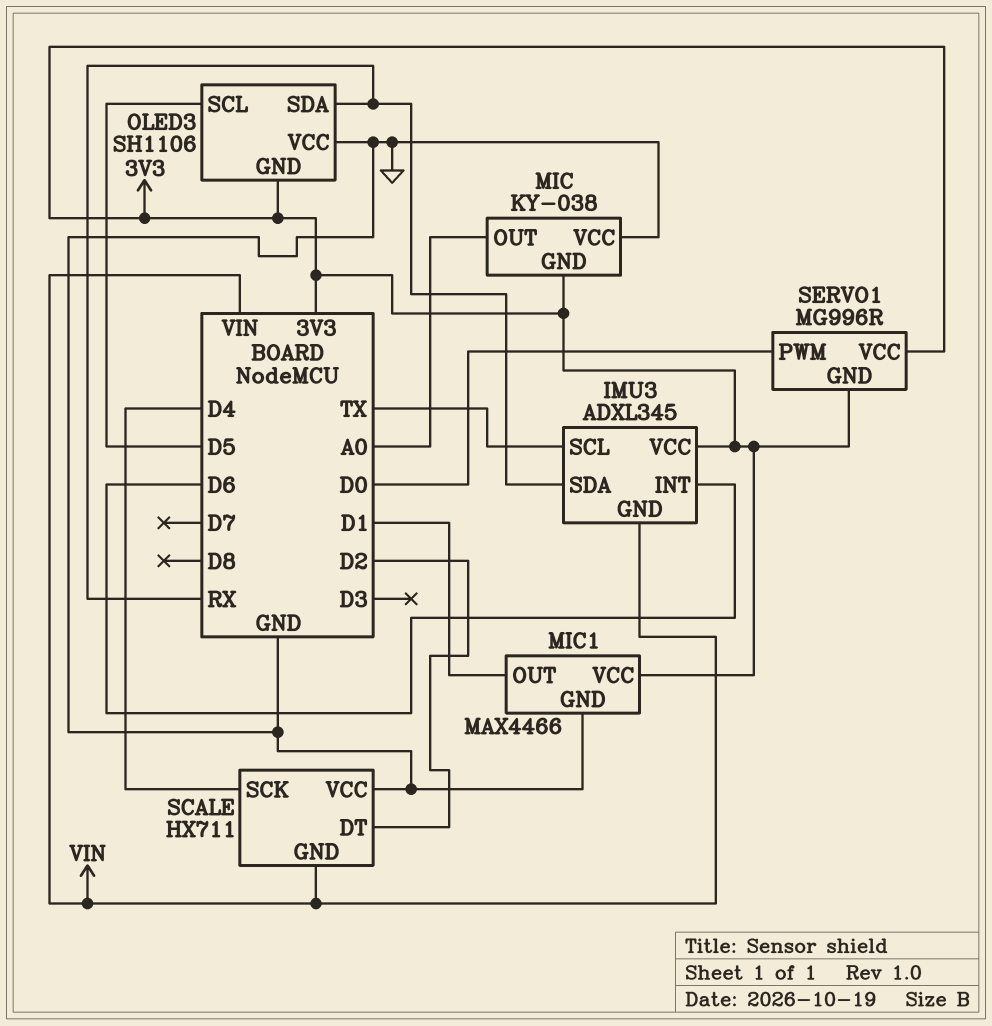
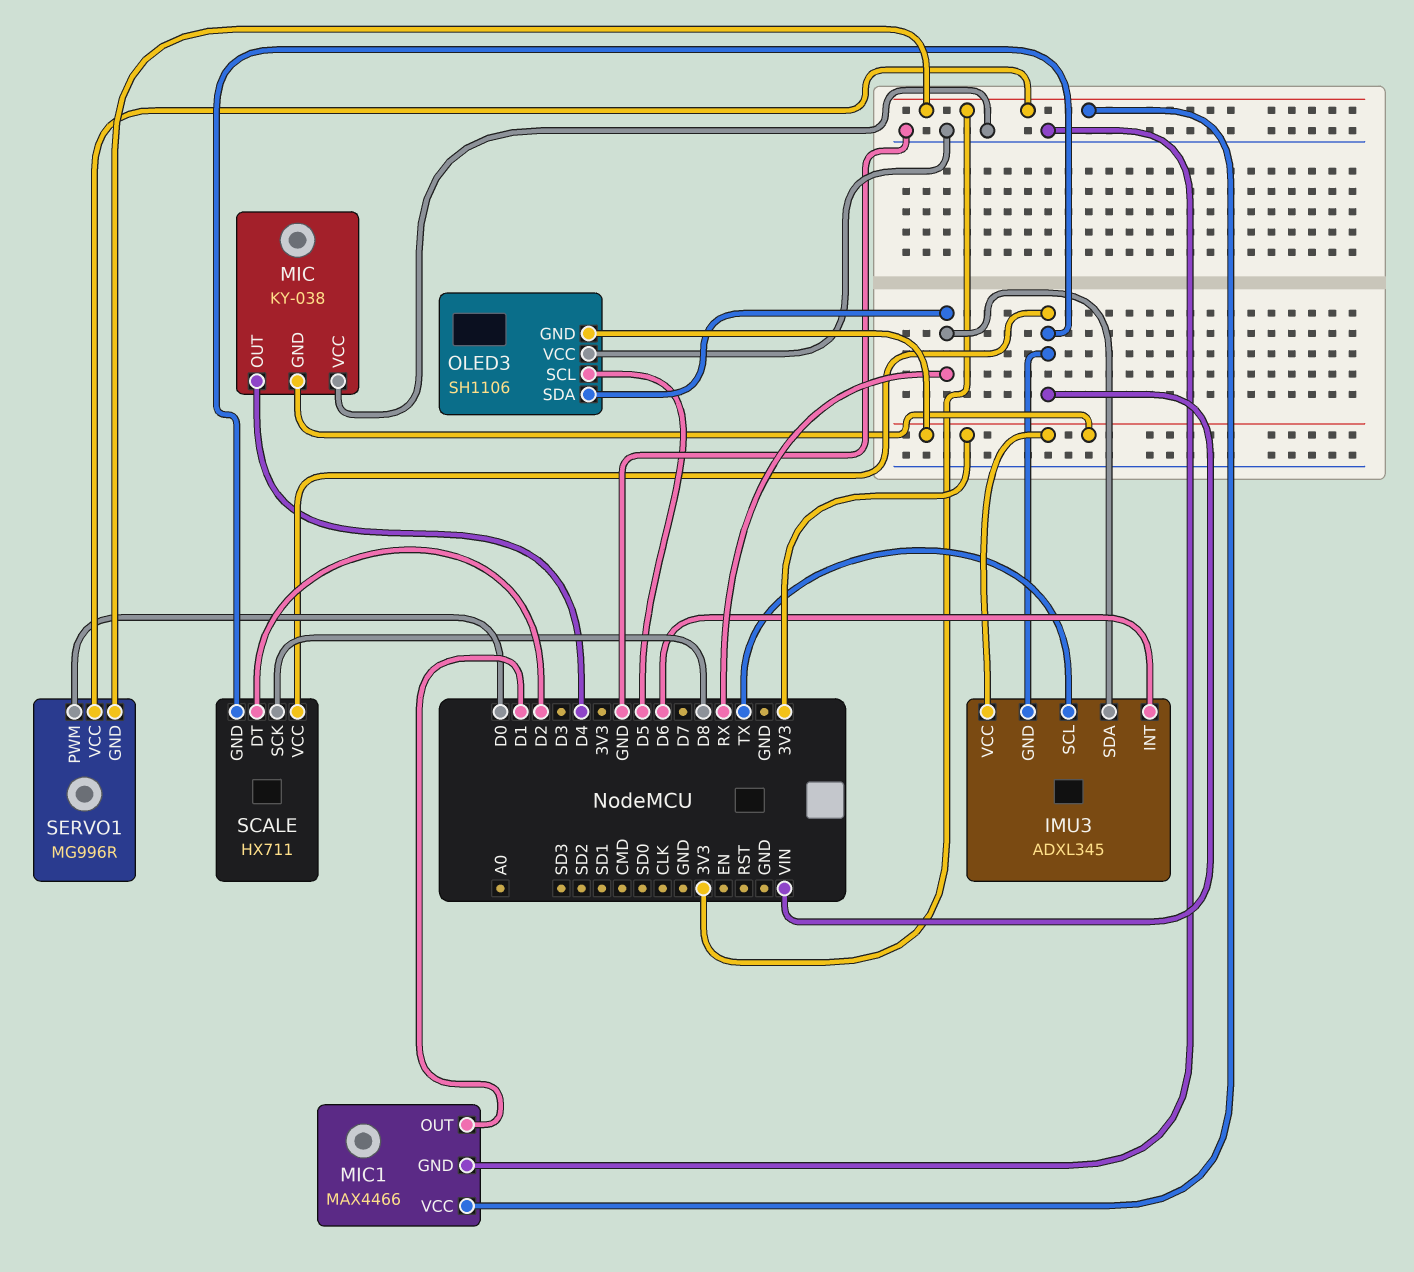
MIC pin OUT: A0 -> D4
SCALE pin SCK: D4 -> D8
SCALE pin VCC: GND -> VIN

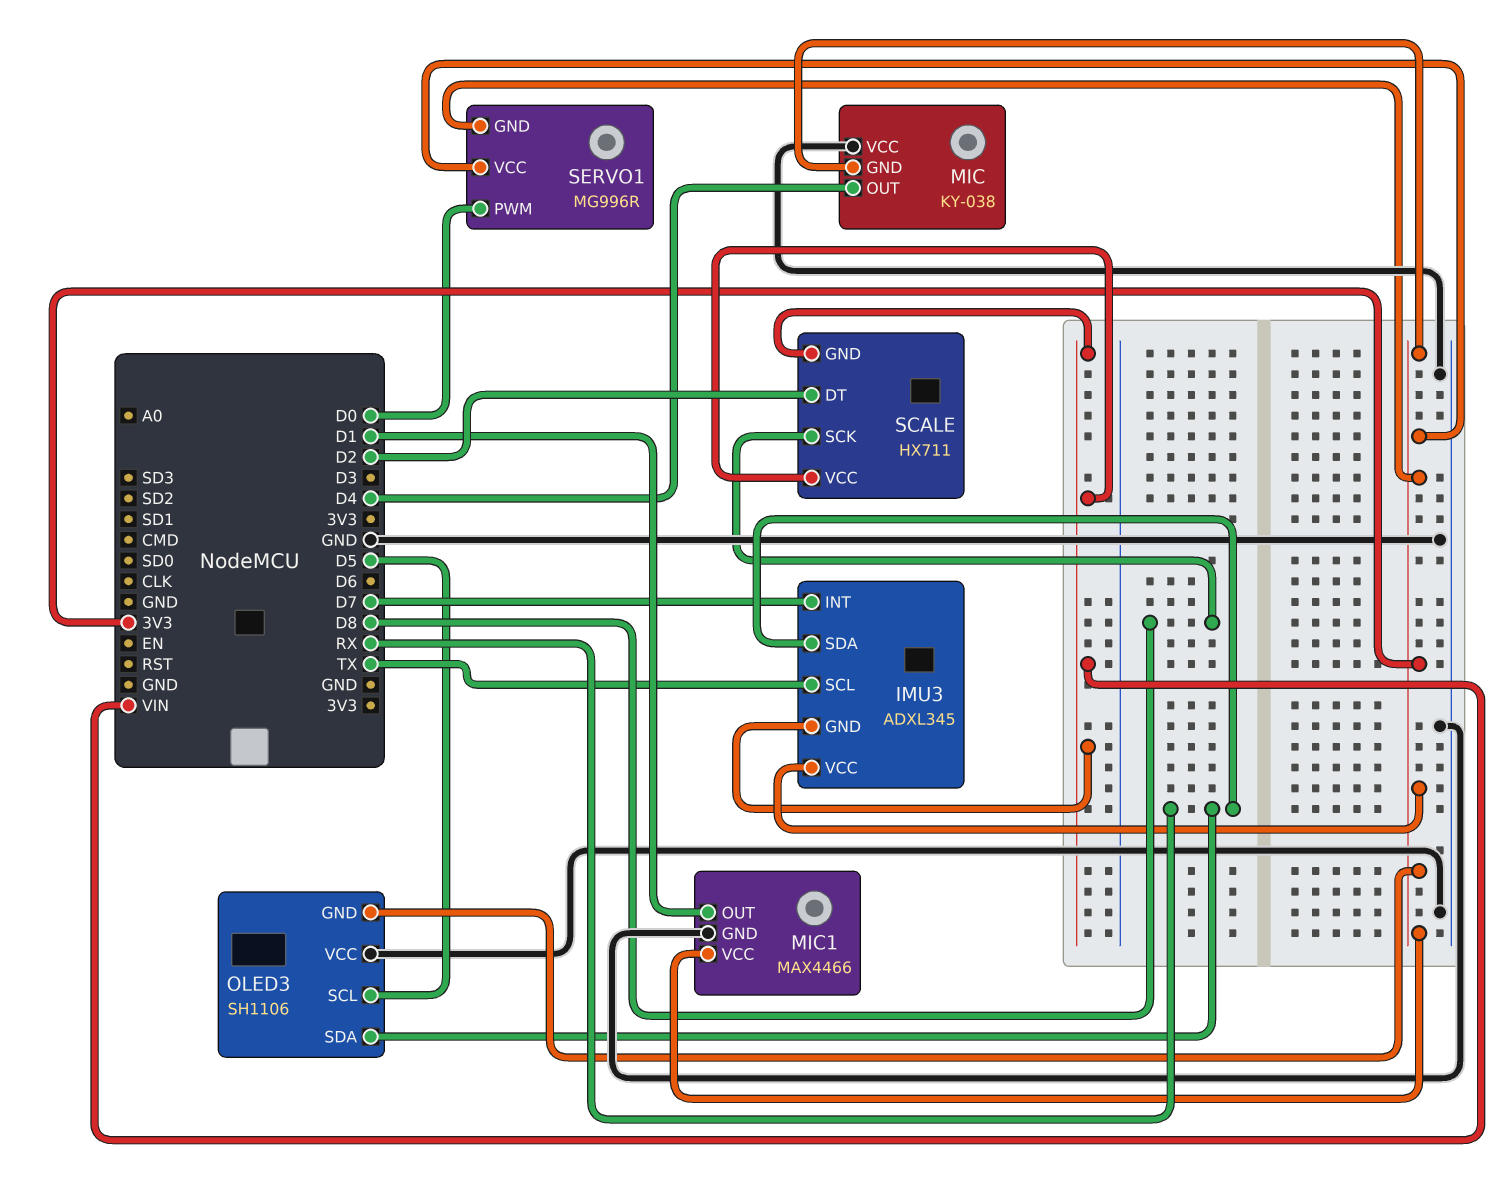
IMU3 pin INT: D6 -> D7

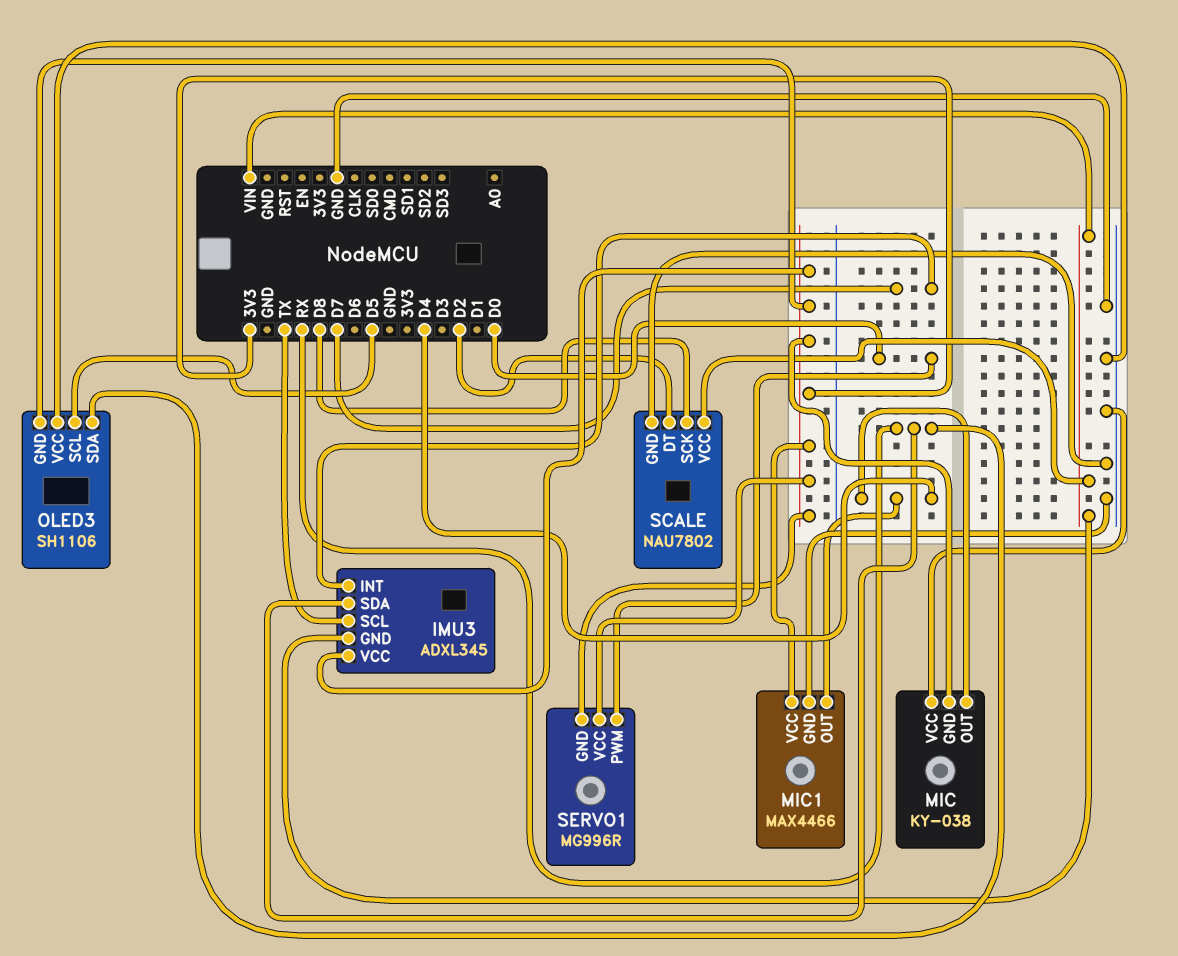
MIC1 pin OUT: D1 -> D4
SCALE: HX711 -> NAU7802
SCALE pin GND: VIN -> GND

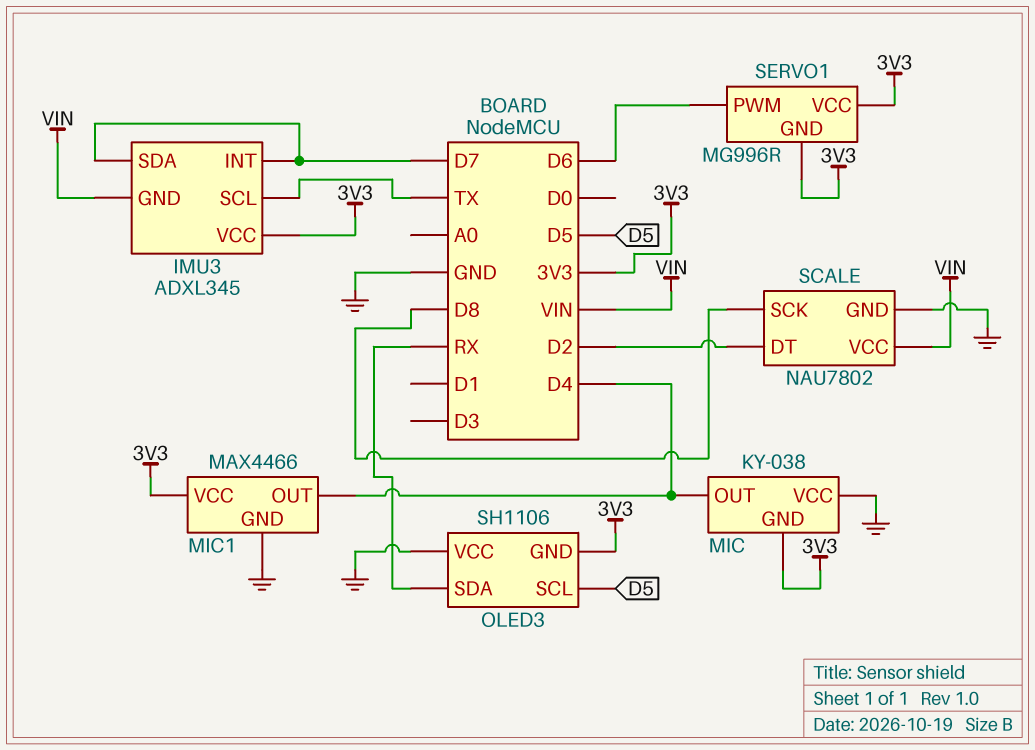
IMU3 pin SDA: RX -> D7
SERVO1 pin PWM: D0 -> D6

